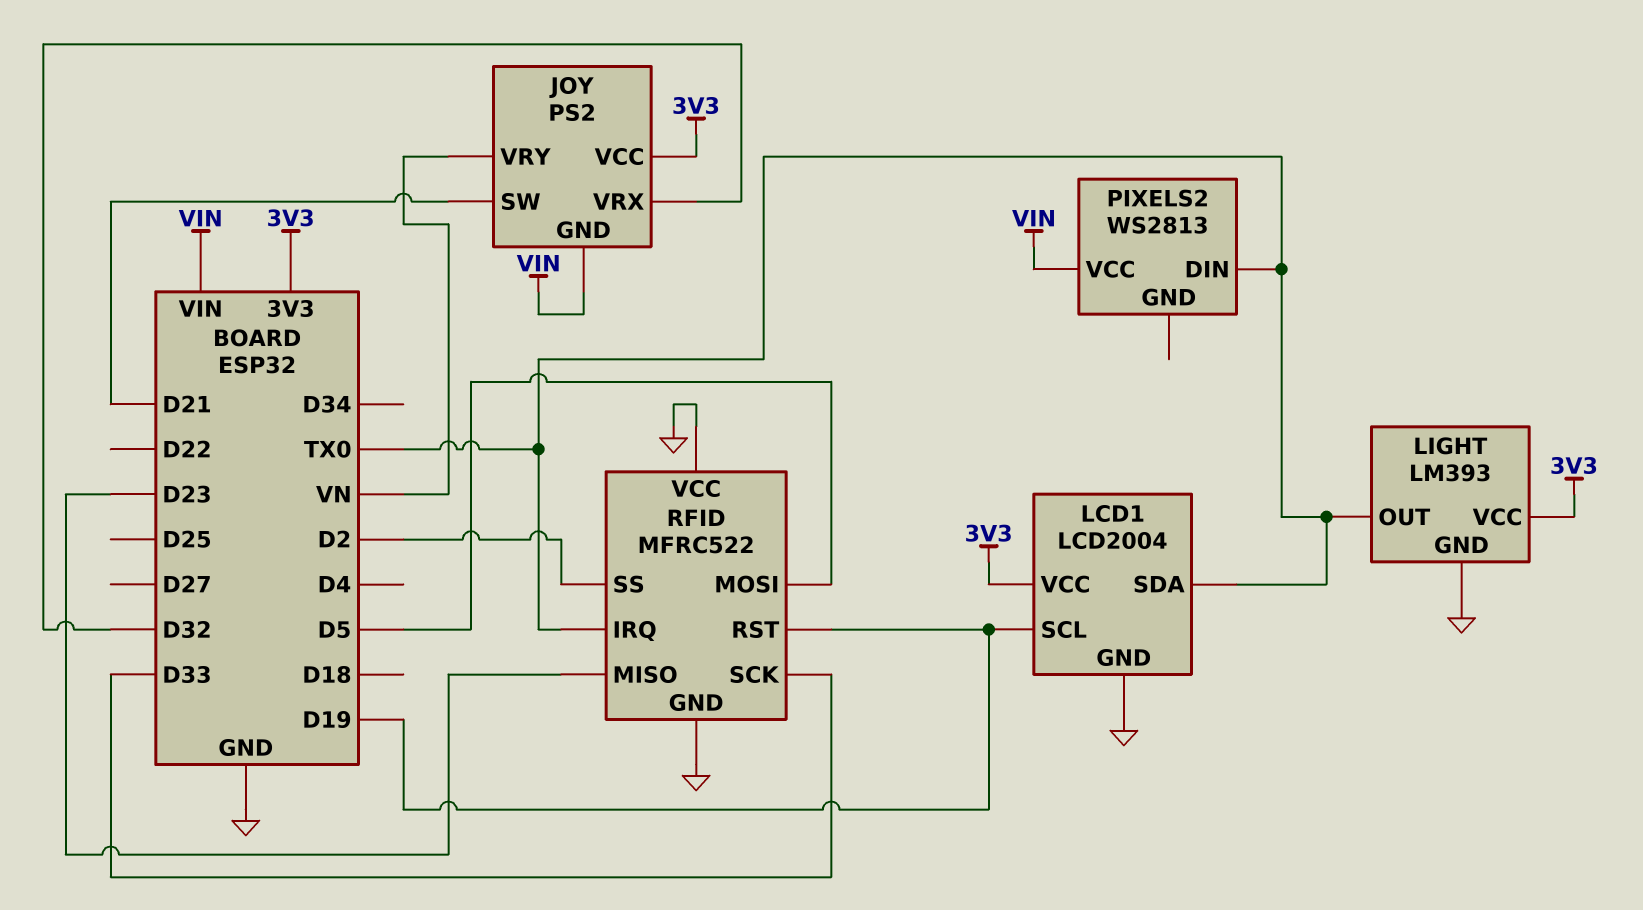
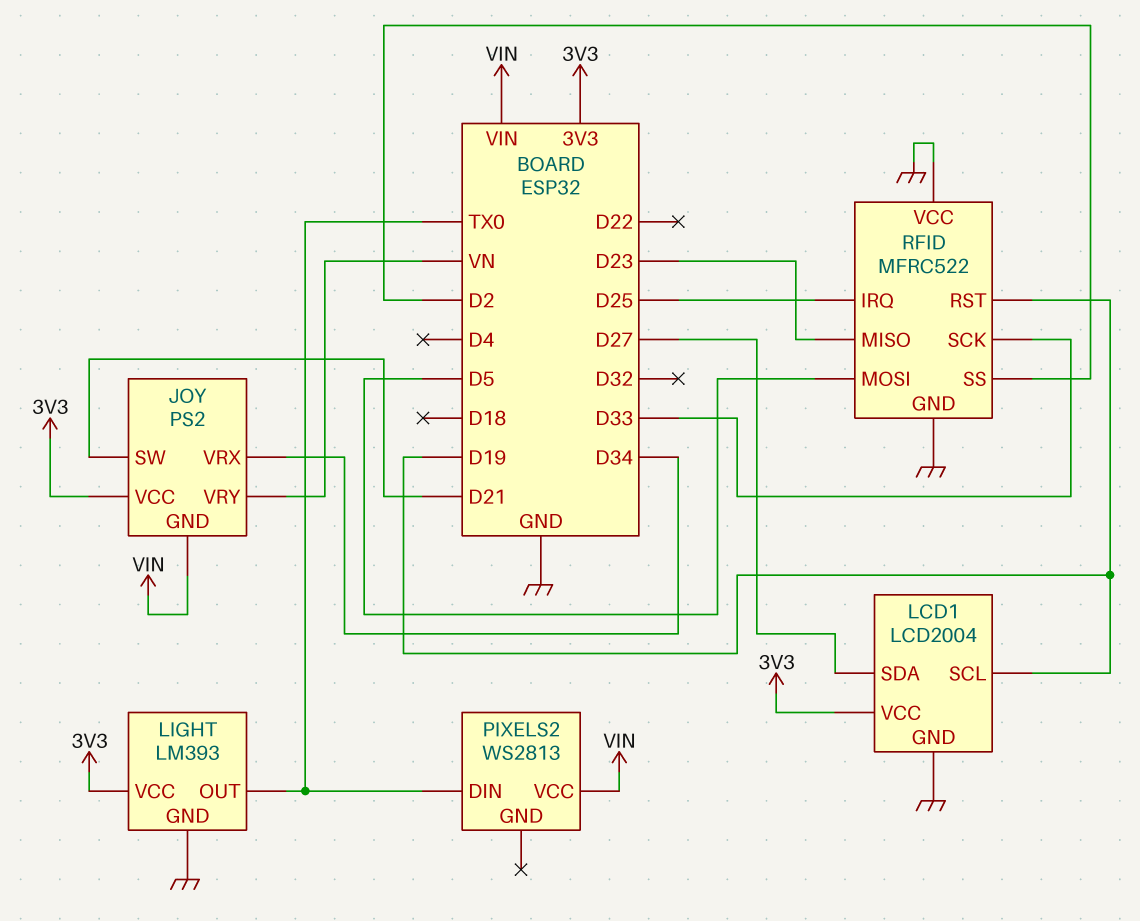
JOY pin VRX: D32 -> D34
LCD1 pin SDA: TX0 -> D27
RFID pin IRQ: TX0 -> D25

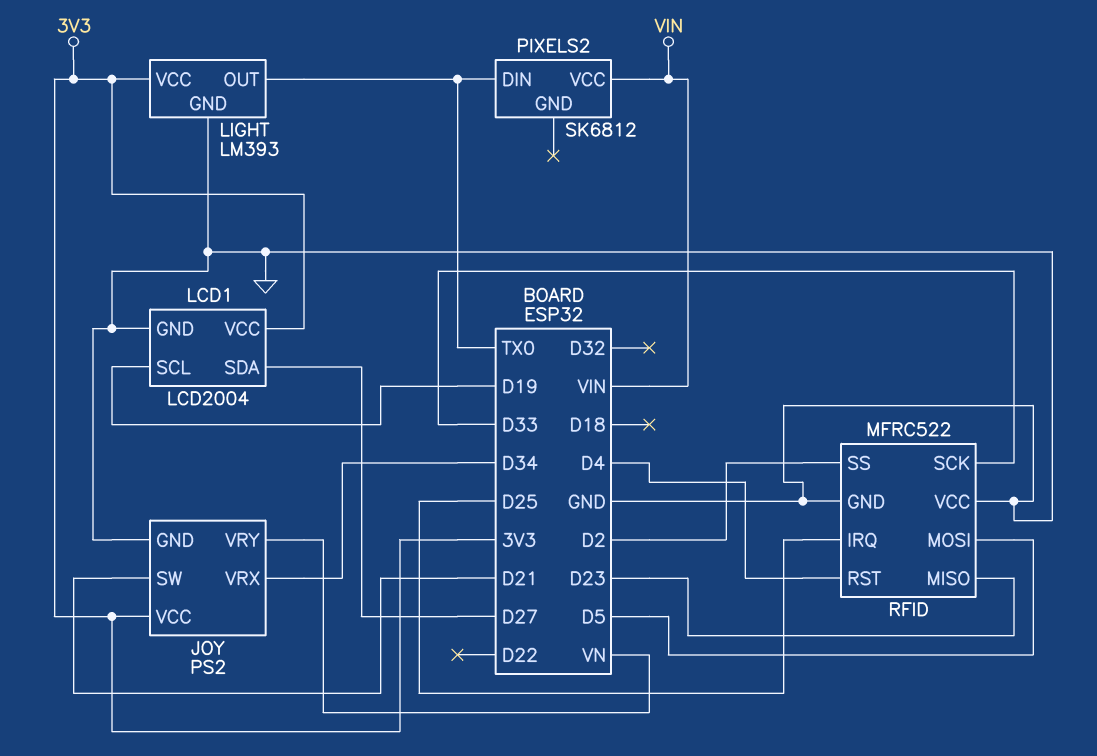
JOY pin GND: VIN -> GND
PIXELS2: WS2813 -> SK6812
RFID pin RST: D19 -> D4

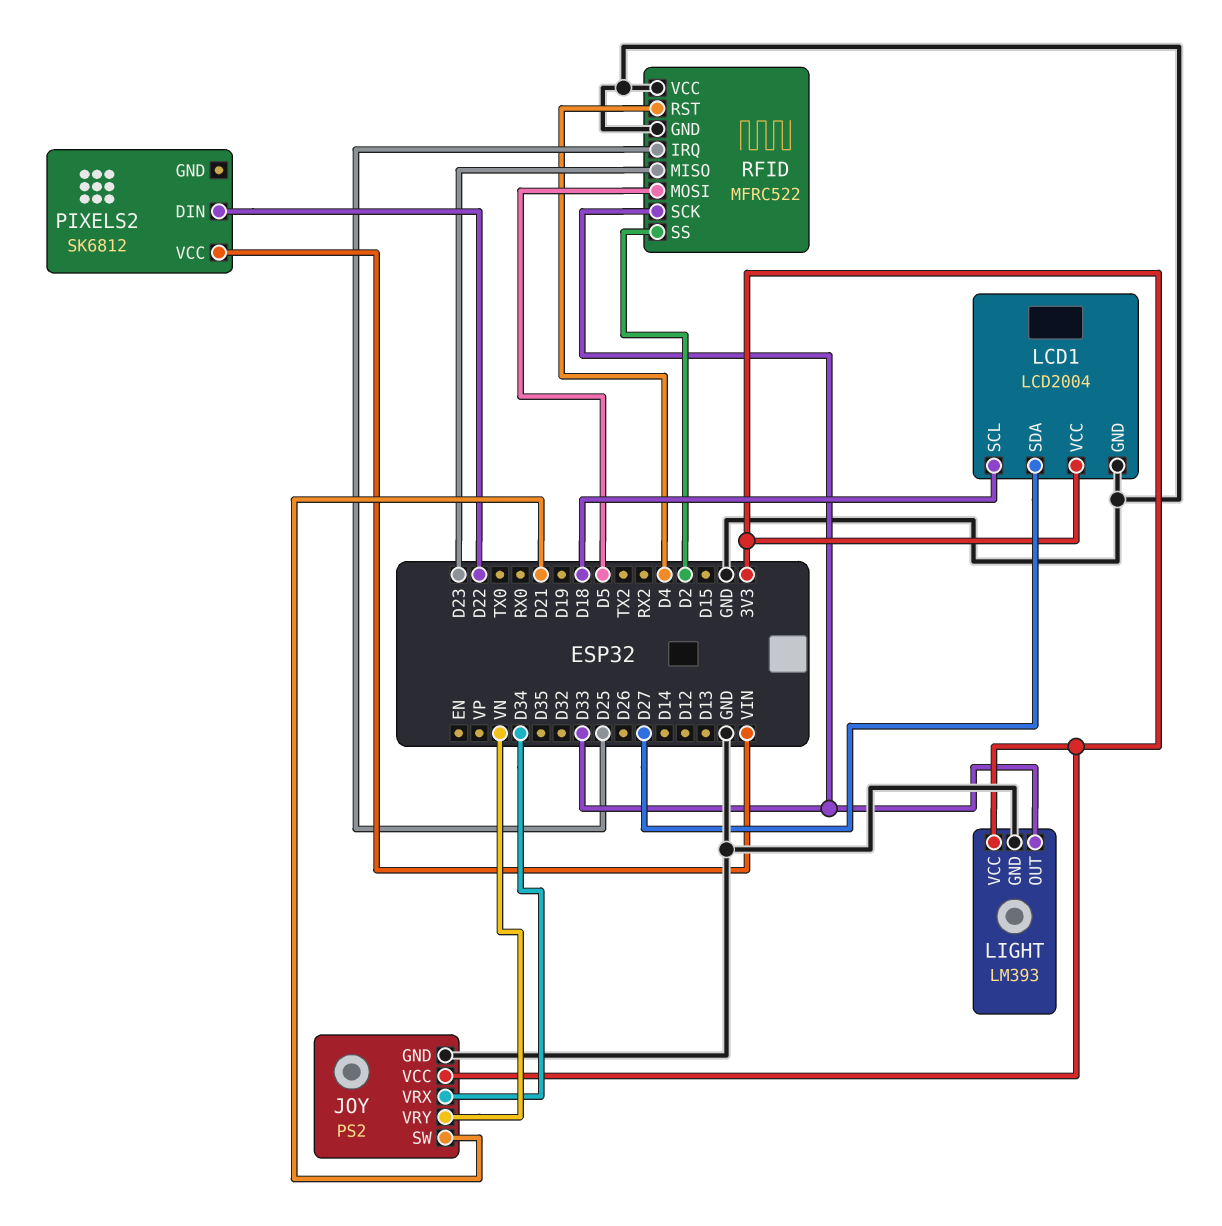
LCD1 pin SCL: D19 -> D18
LIGHT pin OUT: TX0 -> D33
PIXELS2 pin DIN: TX0 -> D22

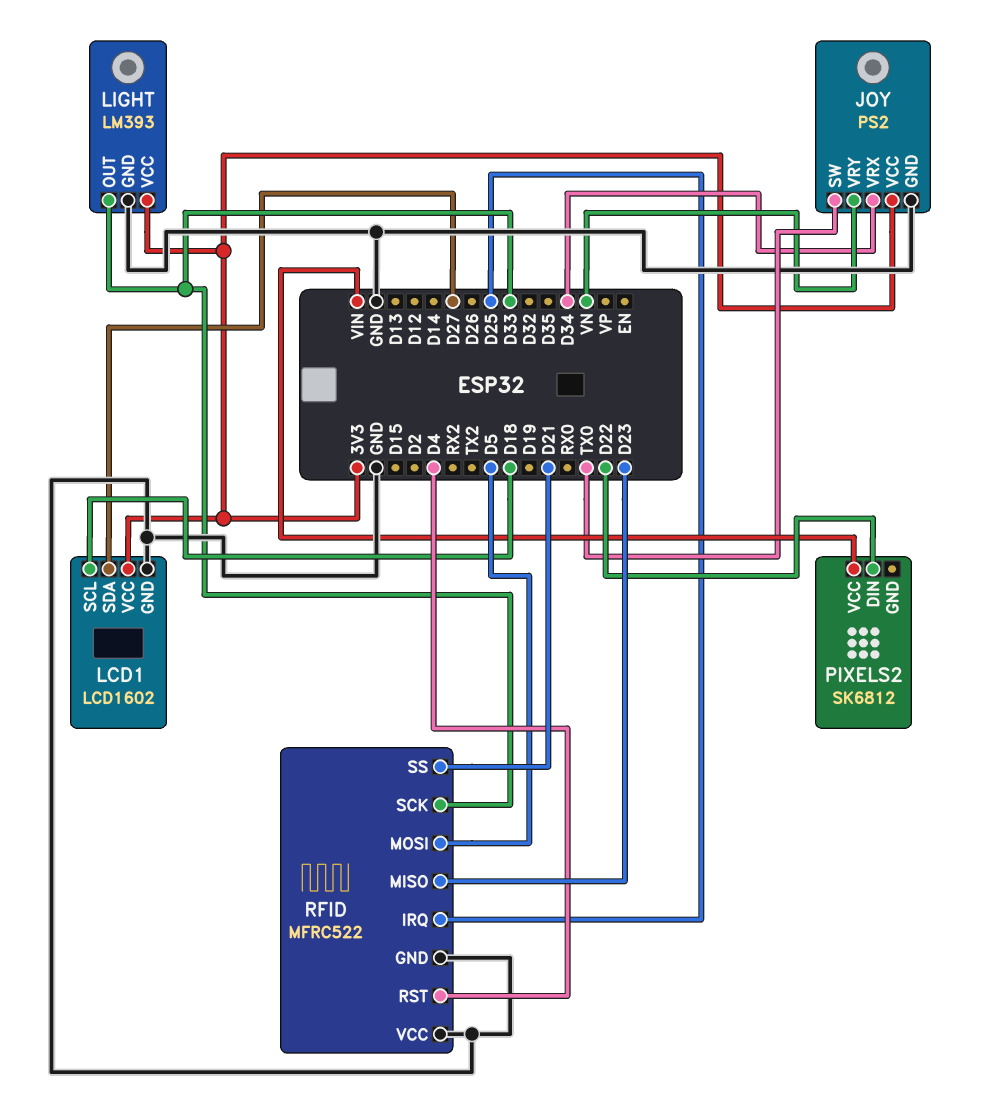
JOY pin SW: D21 -> TX0
LCD1: LCD2004 -> LCD1602
RFID pin SS: D2 -> D21

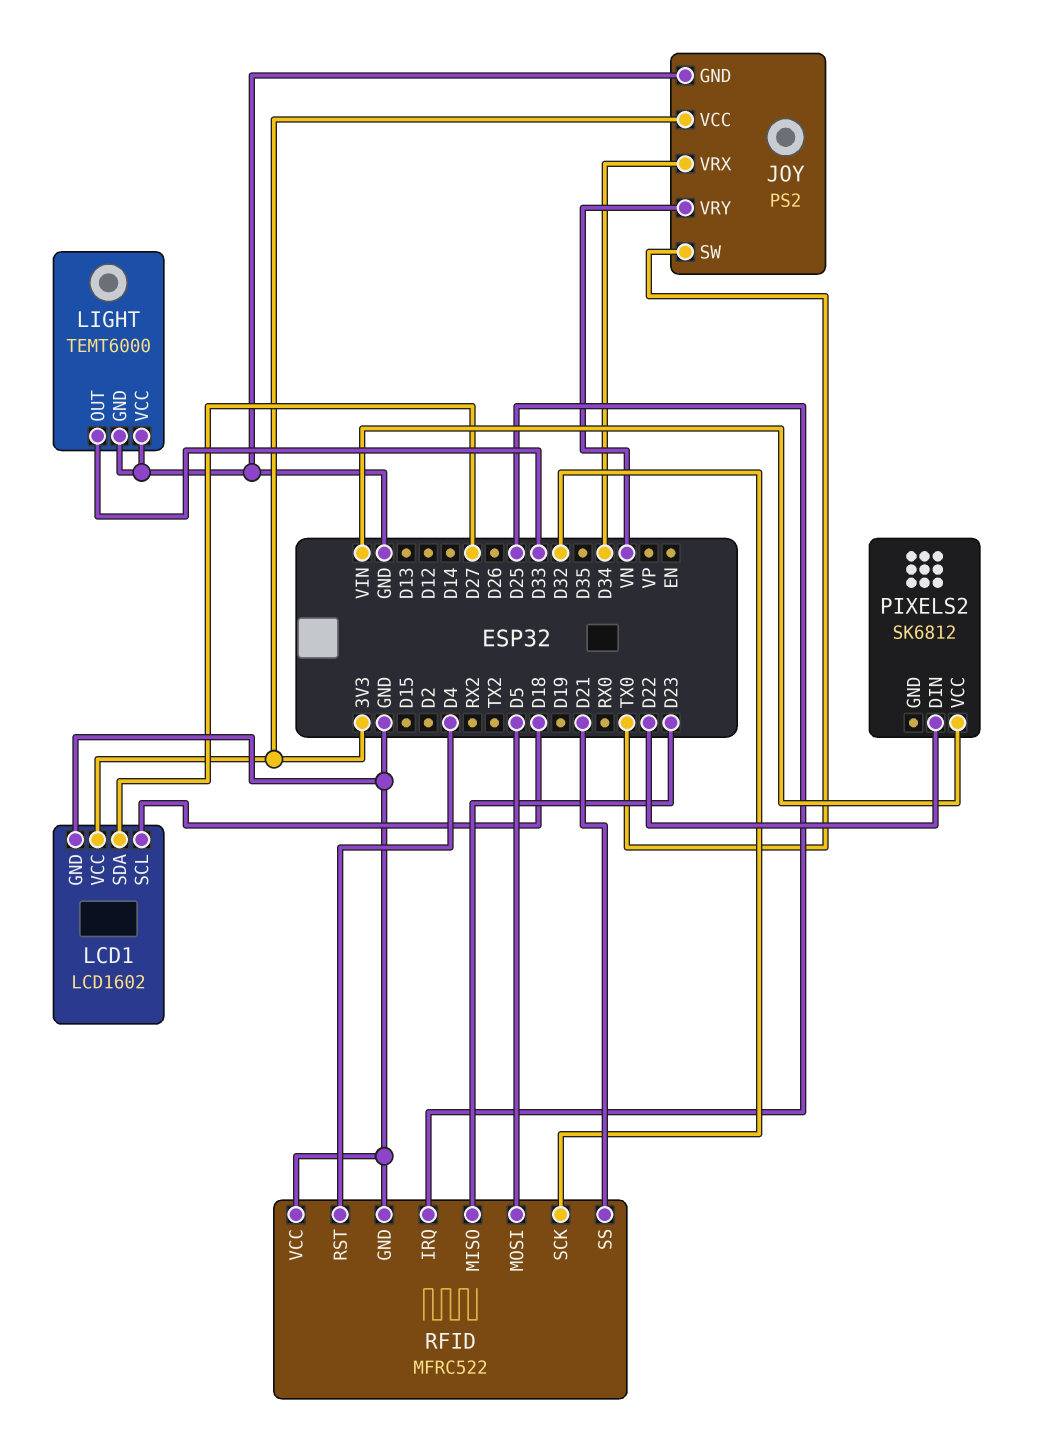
LIGHT: LM393 -> TEMT6000
LIGHT pin VCC: 3V3 -> GND
RFID pin SCK: D33 -> D32

